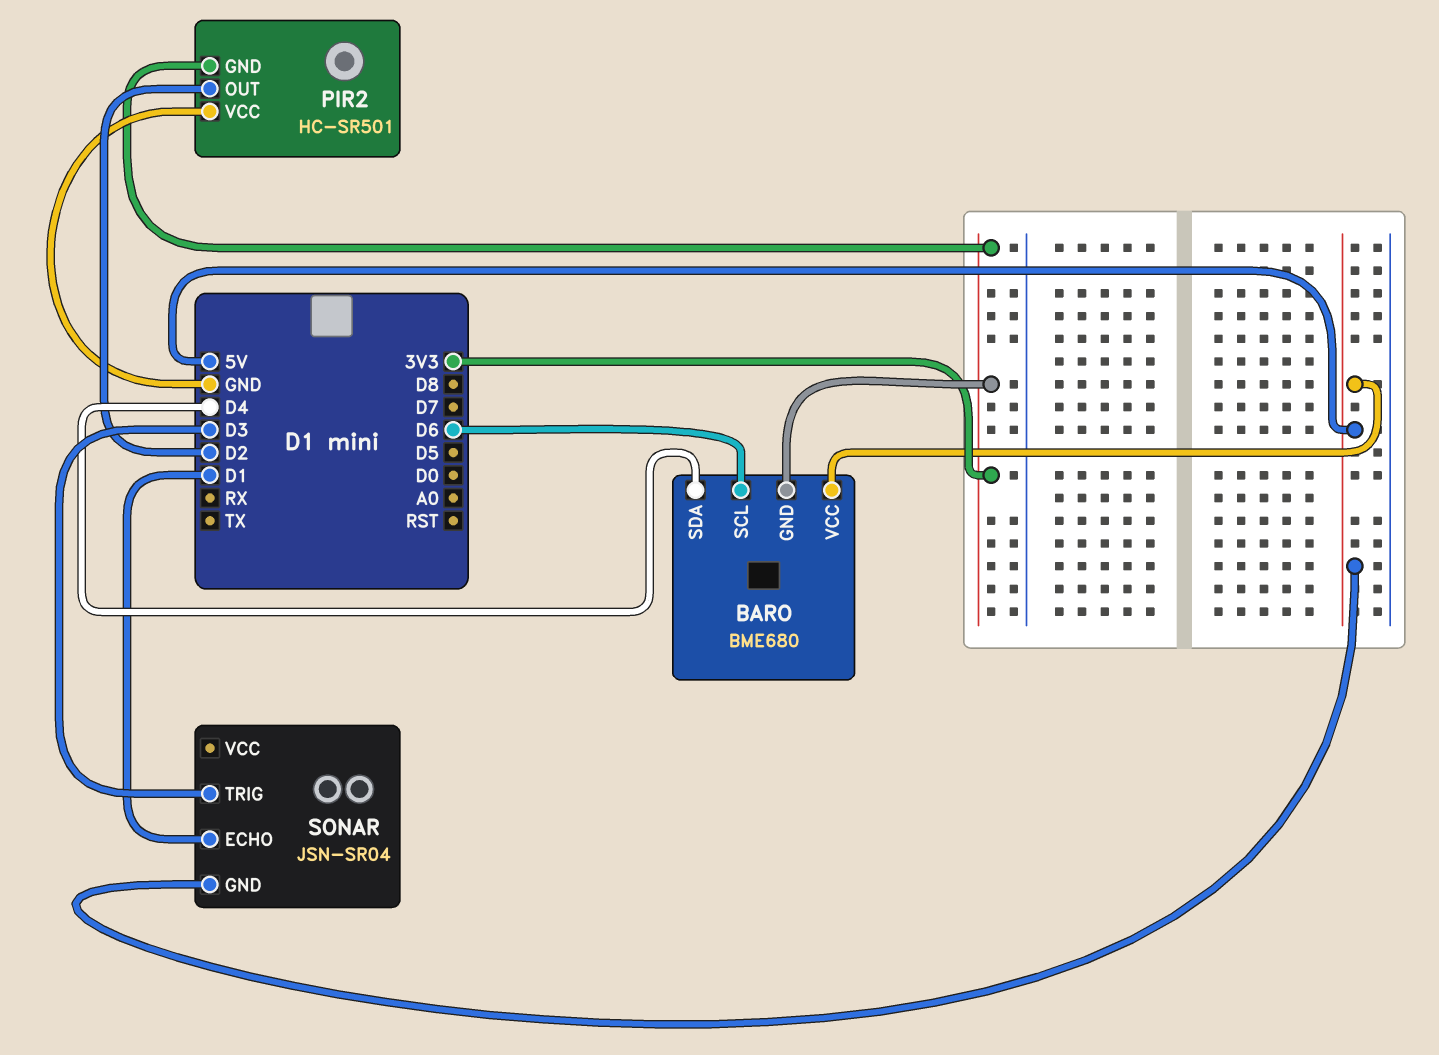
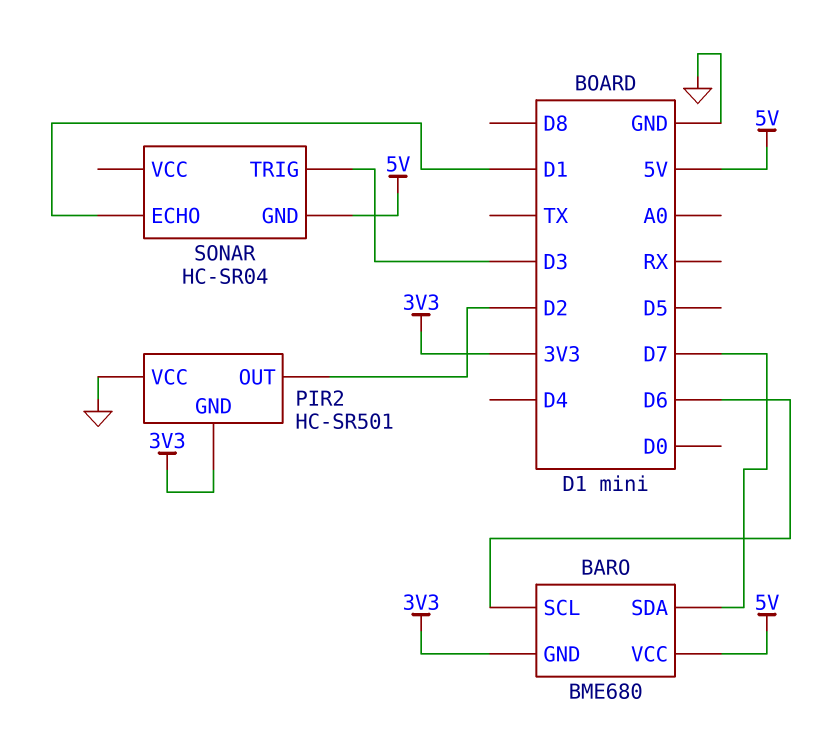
BARO pin SDA: D4 -> D7
SONAR: JSN-SR04 -> HC-SR04

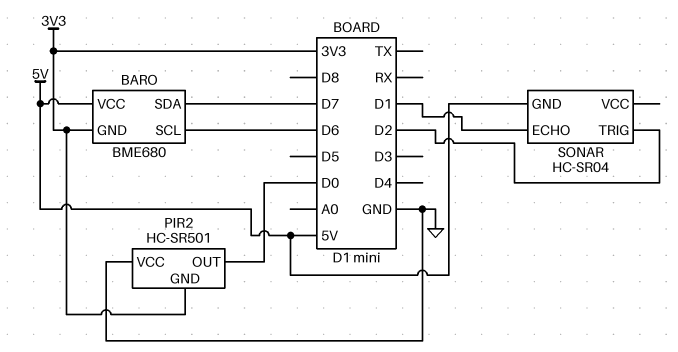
PIR2 pin OUT: D2 -> D0
SONAR pin TRIG: D3 -> D2

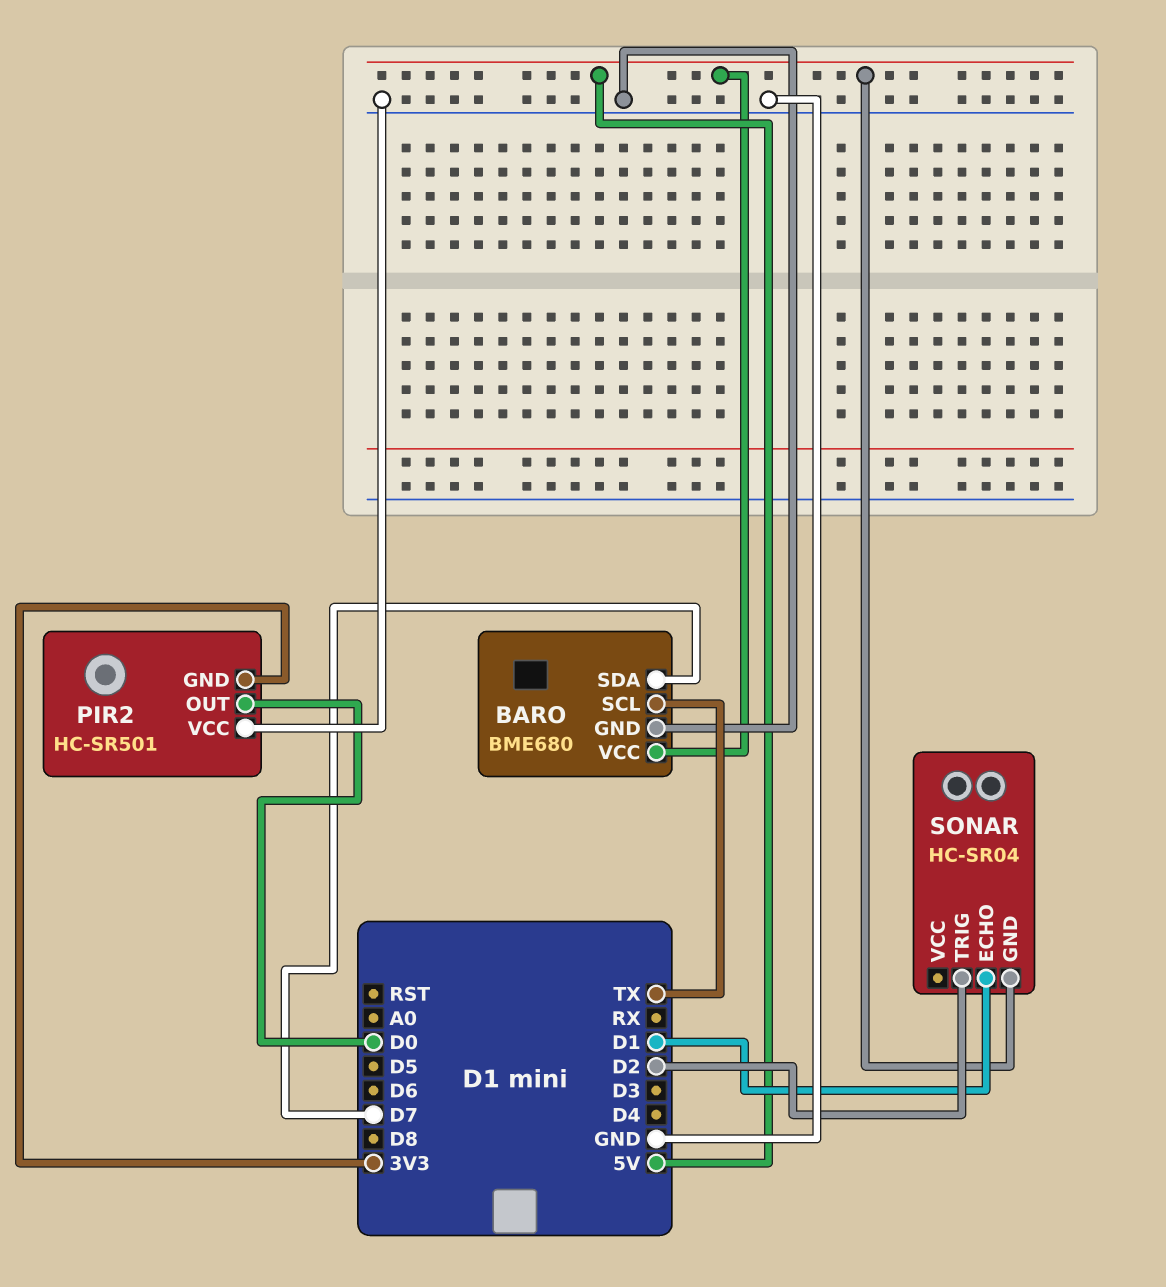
BARO pin GND: 3V3 -> GND
BARO pin SCL: D6 -> TX

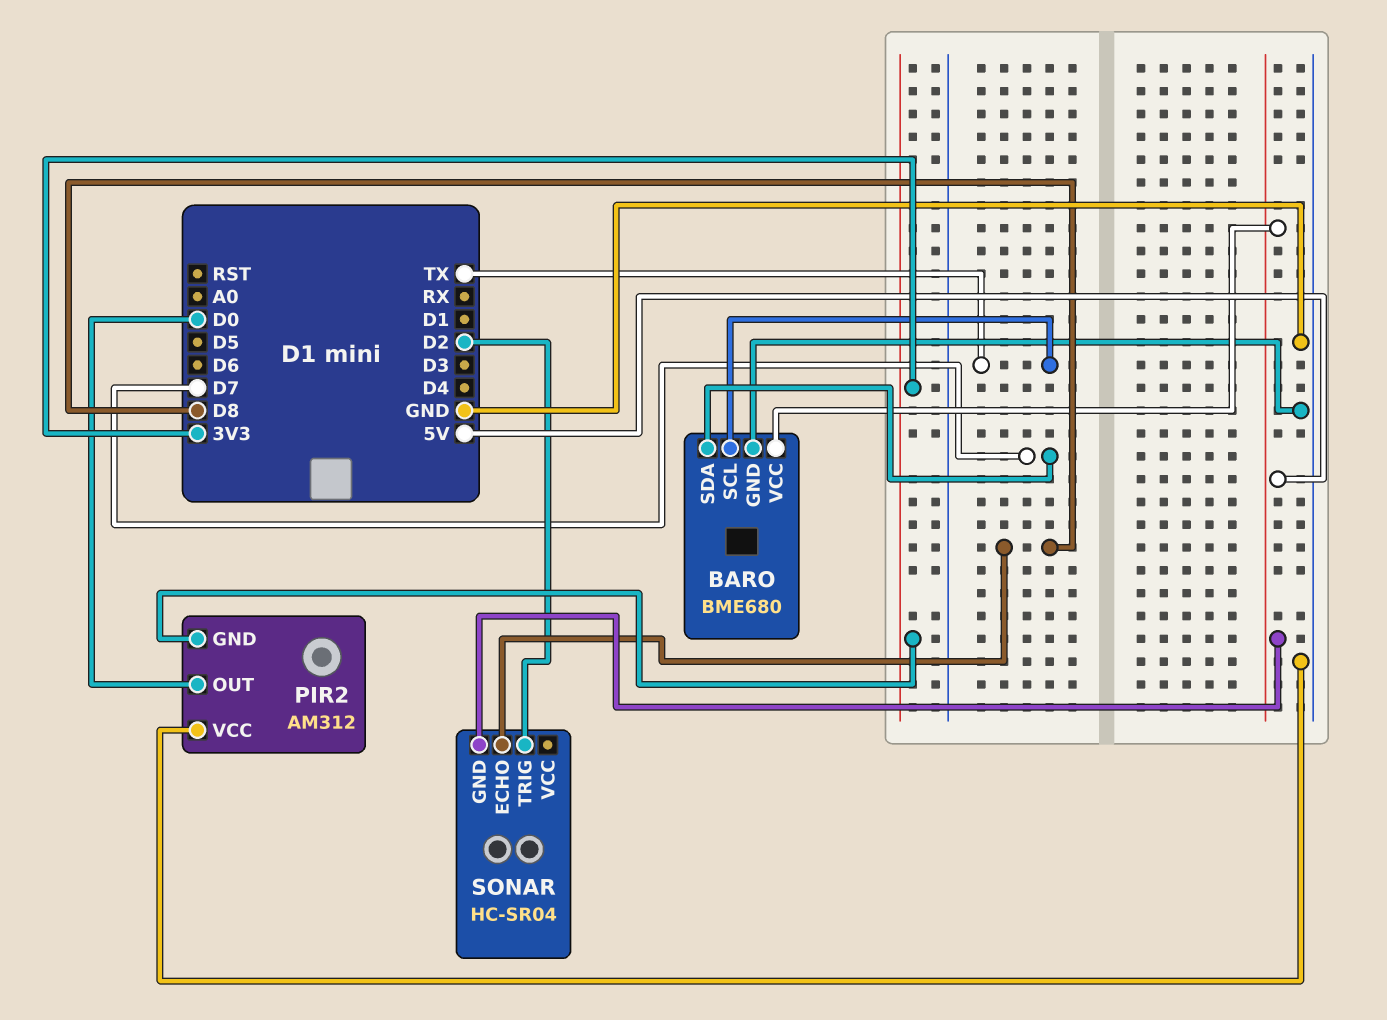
PIR2: HC-SR501 -> AM312
SONAR pin ECHO: D1 -> D8

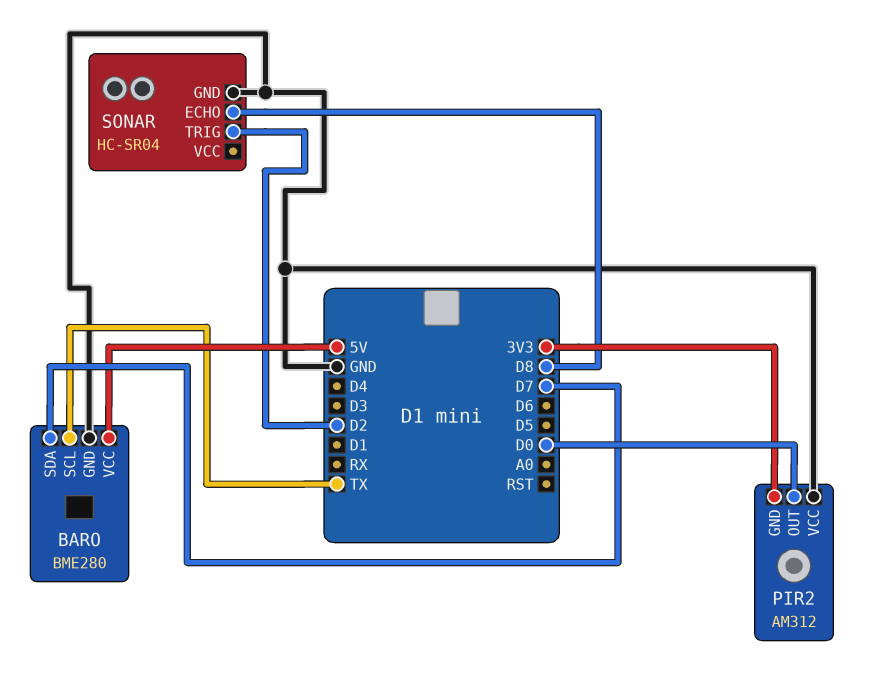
BARO: BME680 -> BME280
SONAR pin GND: 5V -> GND

